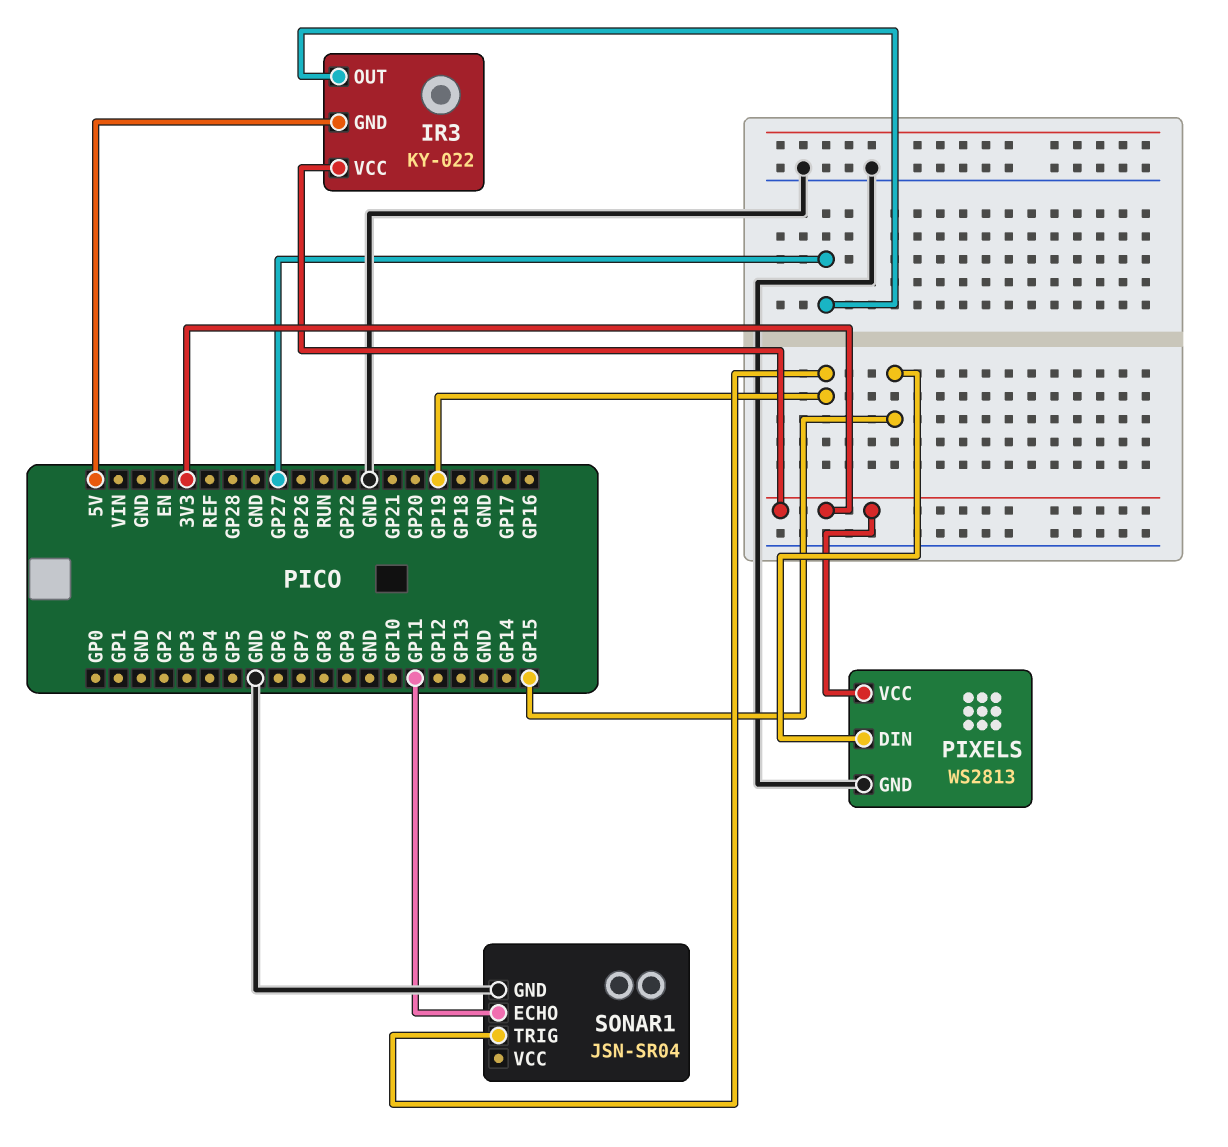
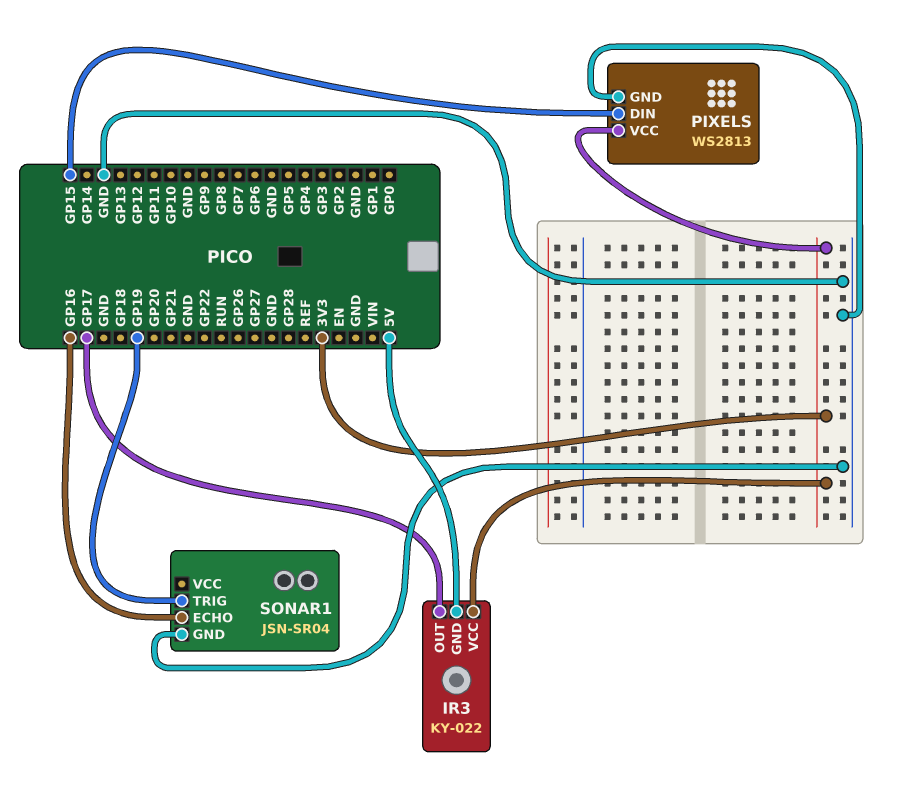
IR3 pin OUT: GP27 -> GP17
SONAR1 pin ECHO: GP11 -> GP16

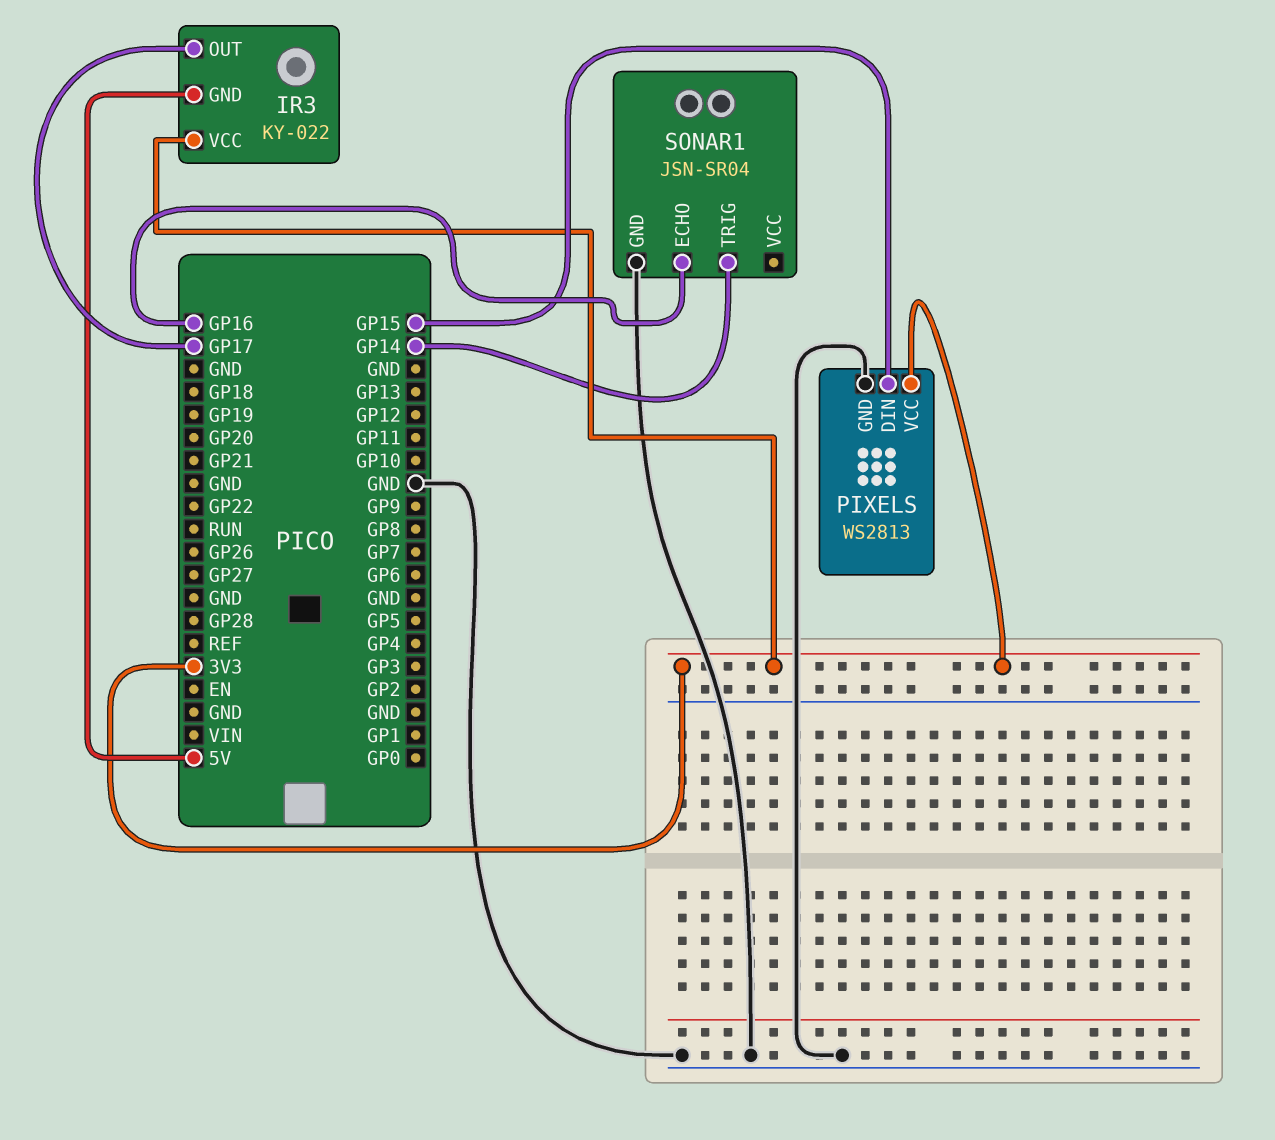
SONAR1 pin TRIG: GP19 -> GP14

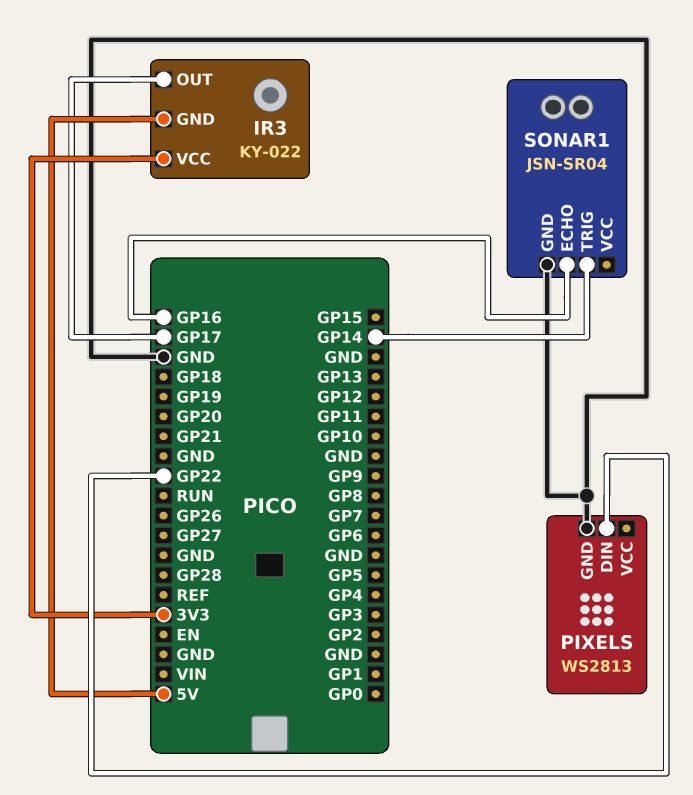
PIXELS pin DIN: GP15 -> GP22
PIXELS pin VCC: 3V3 -> none

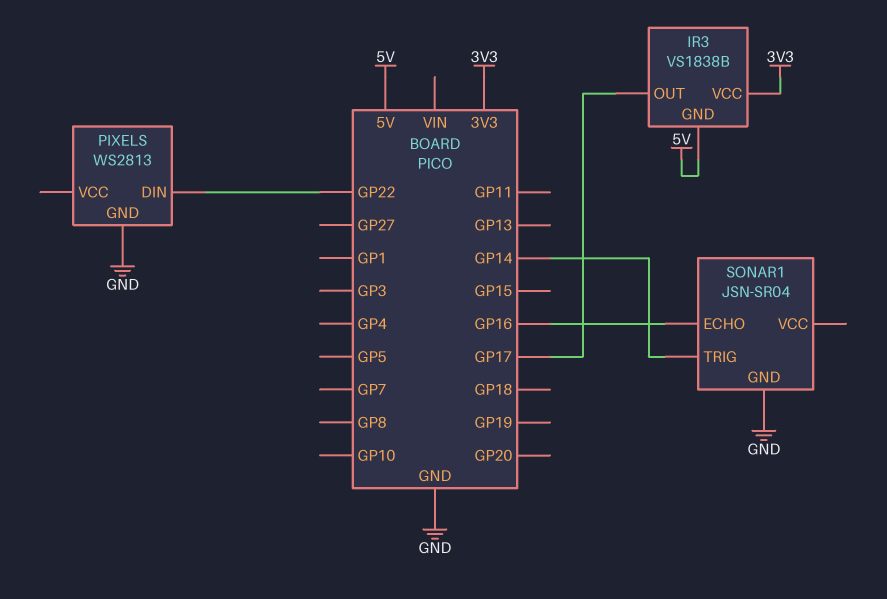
IR3: KY-022 -> VS1838B

